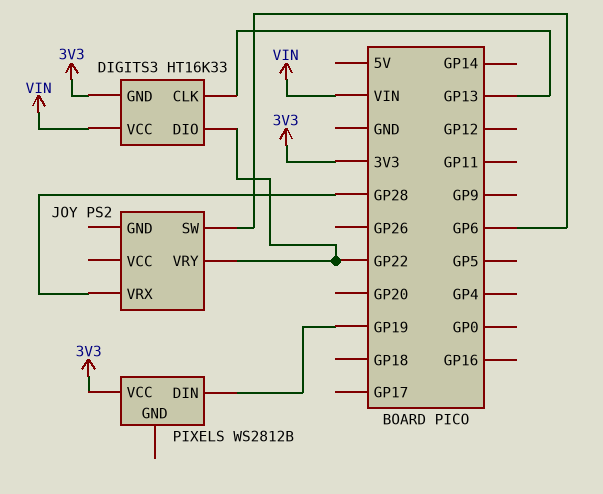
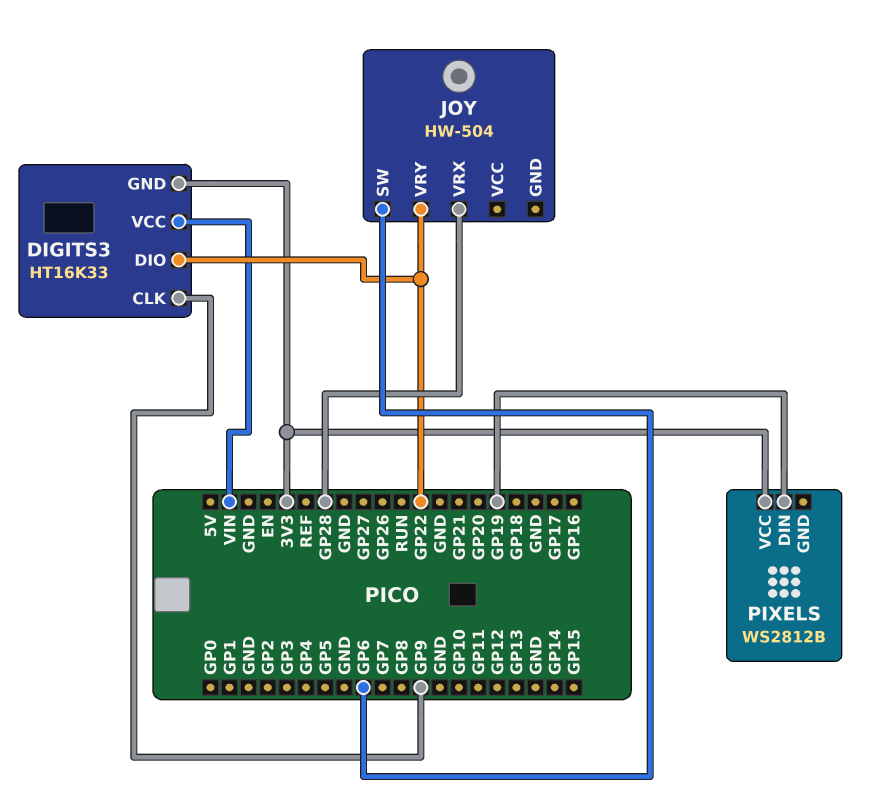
DIGITS3 pin CLK: GP13 -> GP9
JOY: PS2 -> HW-504

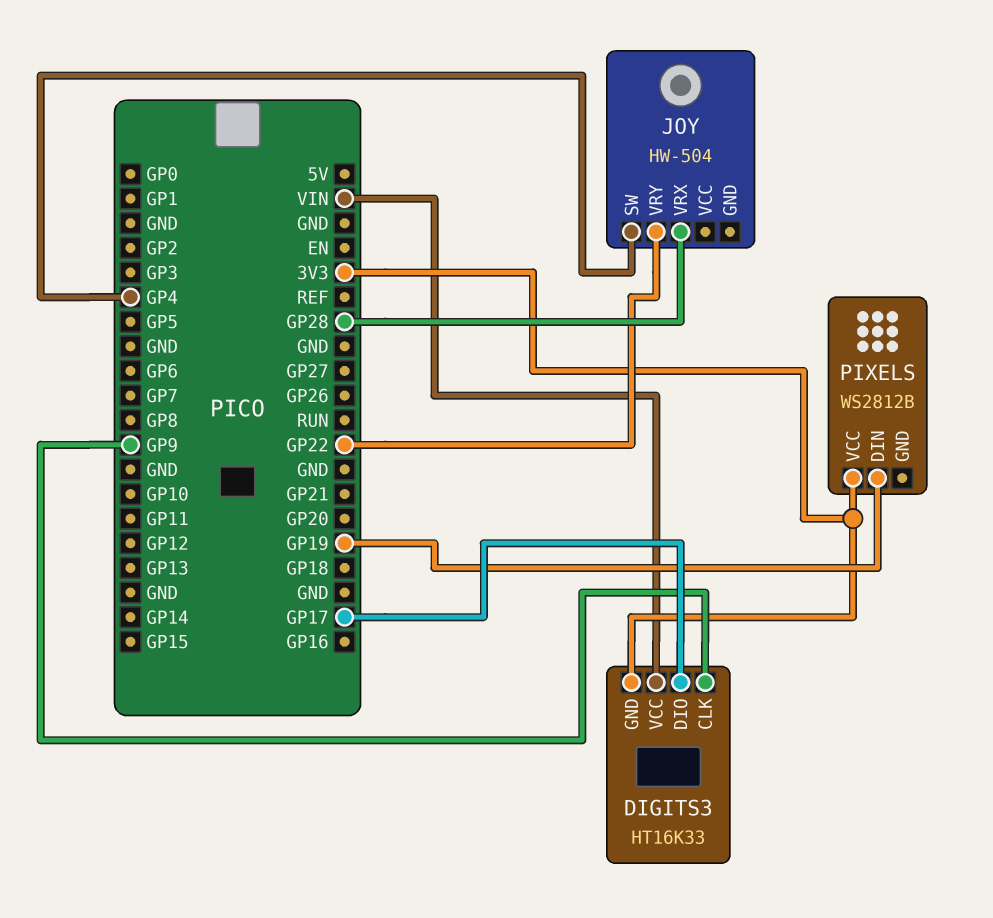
DIGITS3 pin DIO: GP22 -> GP17
JOY pin SW: GP6 -> GP4

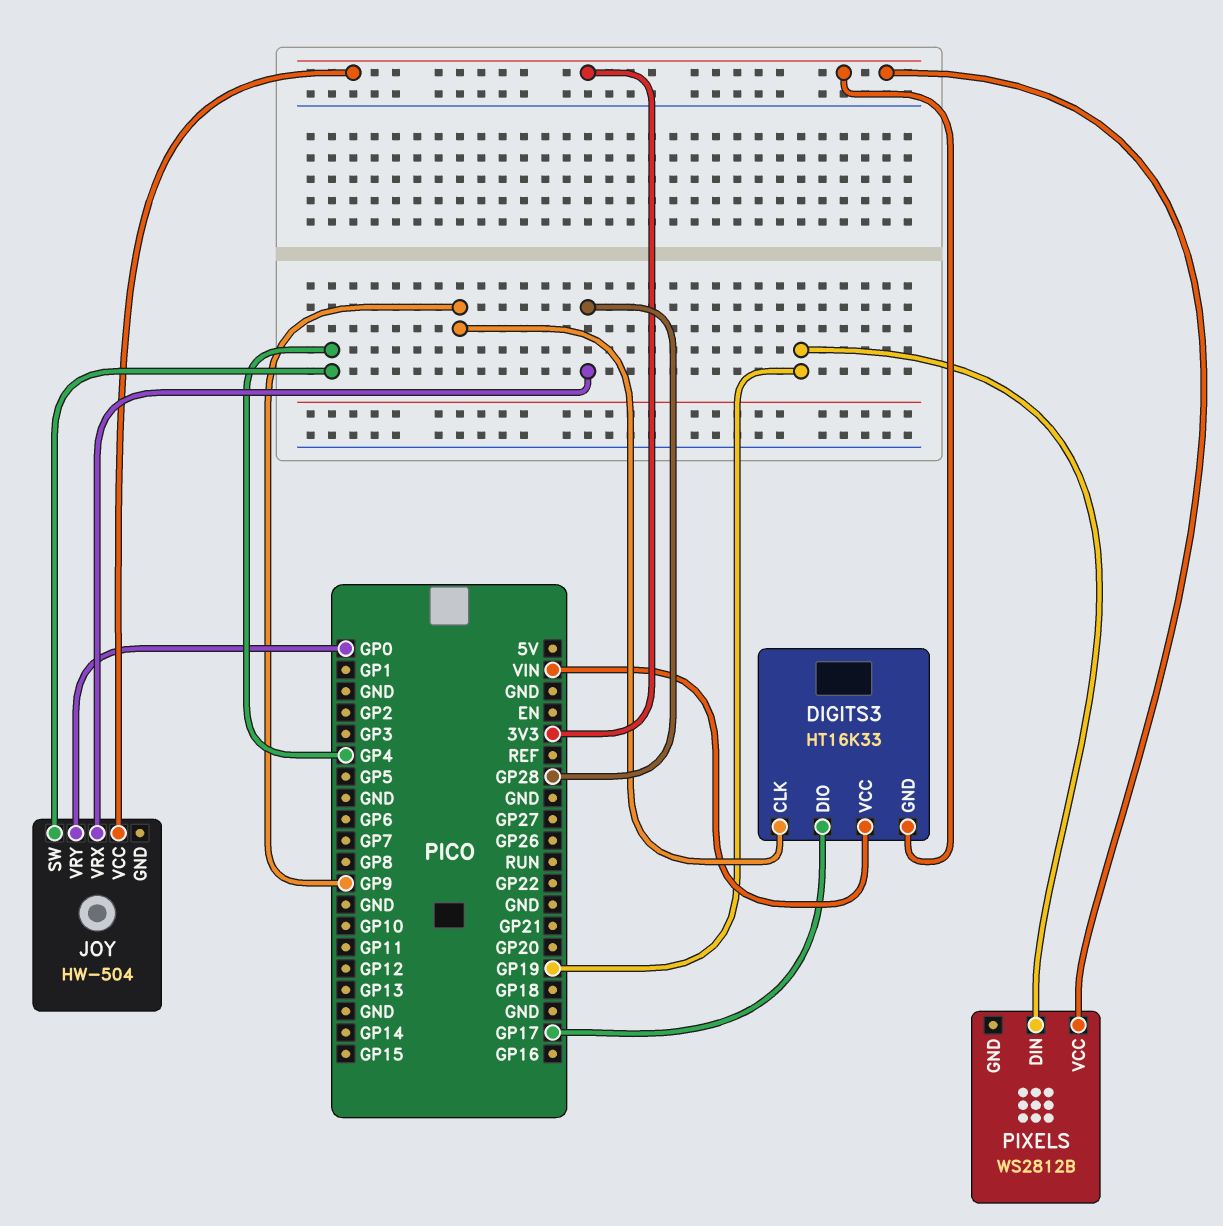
JOY pin VCC: none -> 3V3
JOY pin VRY: GP22 -> GP0

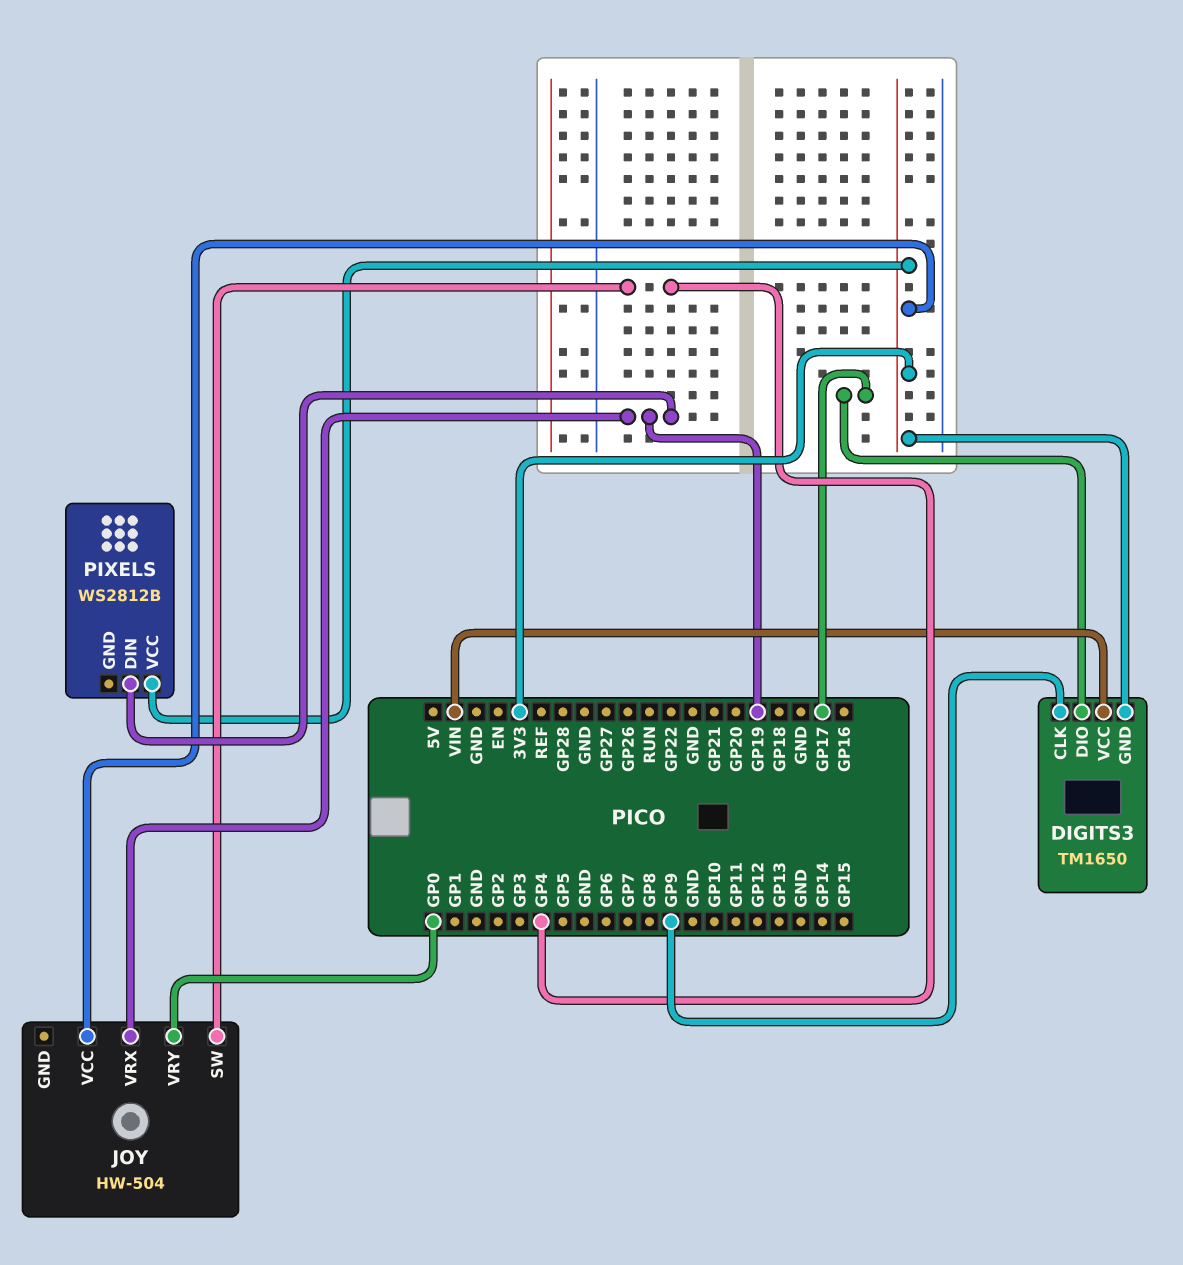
DIGITS3: HT16K33 -> TM1650
JOY pin VRX: GP28 -> GP19

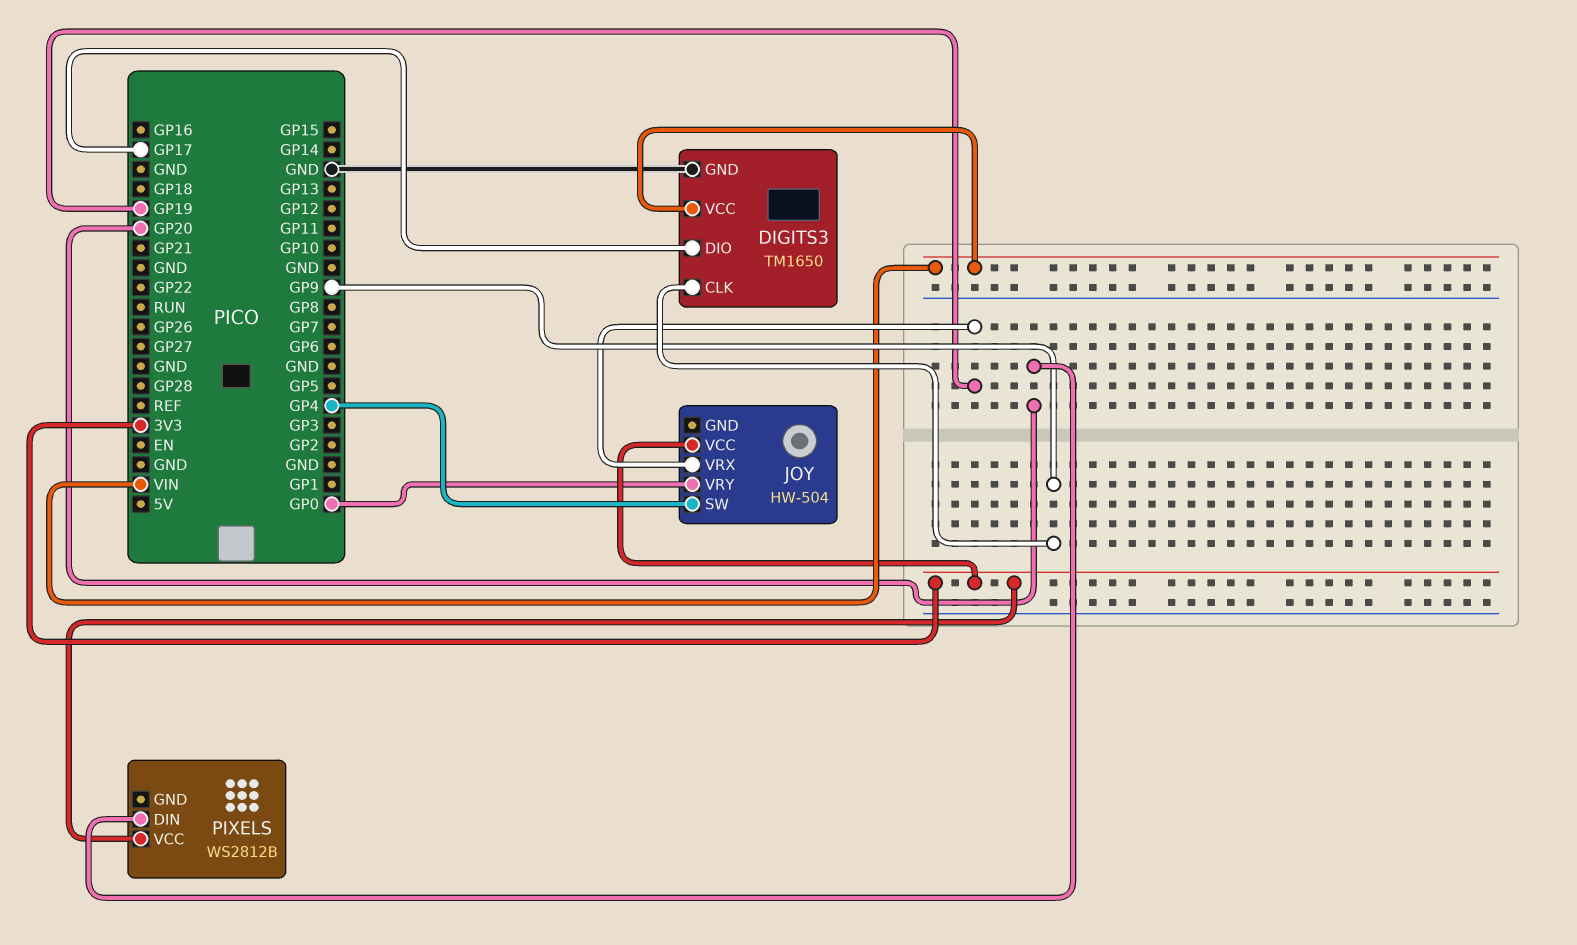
DIGITS3 pin GND: 3V3 -> GND
PIXELS pin DIN: GP19 -> GP20

